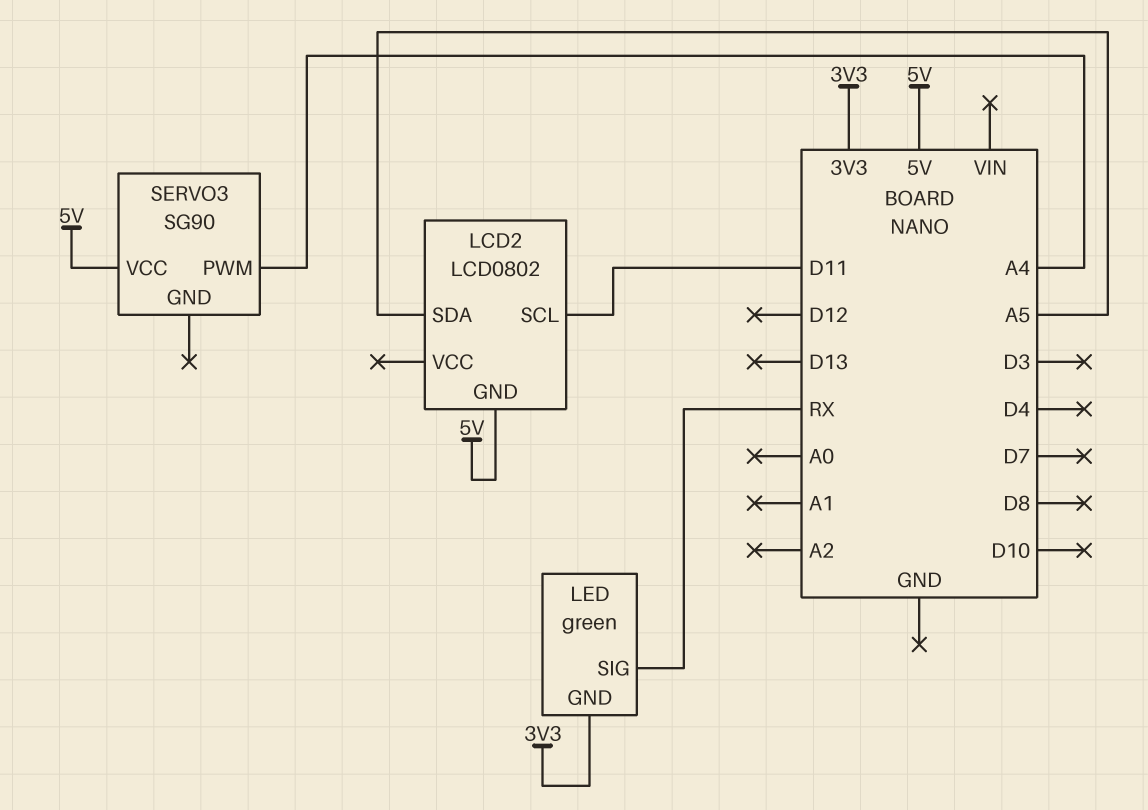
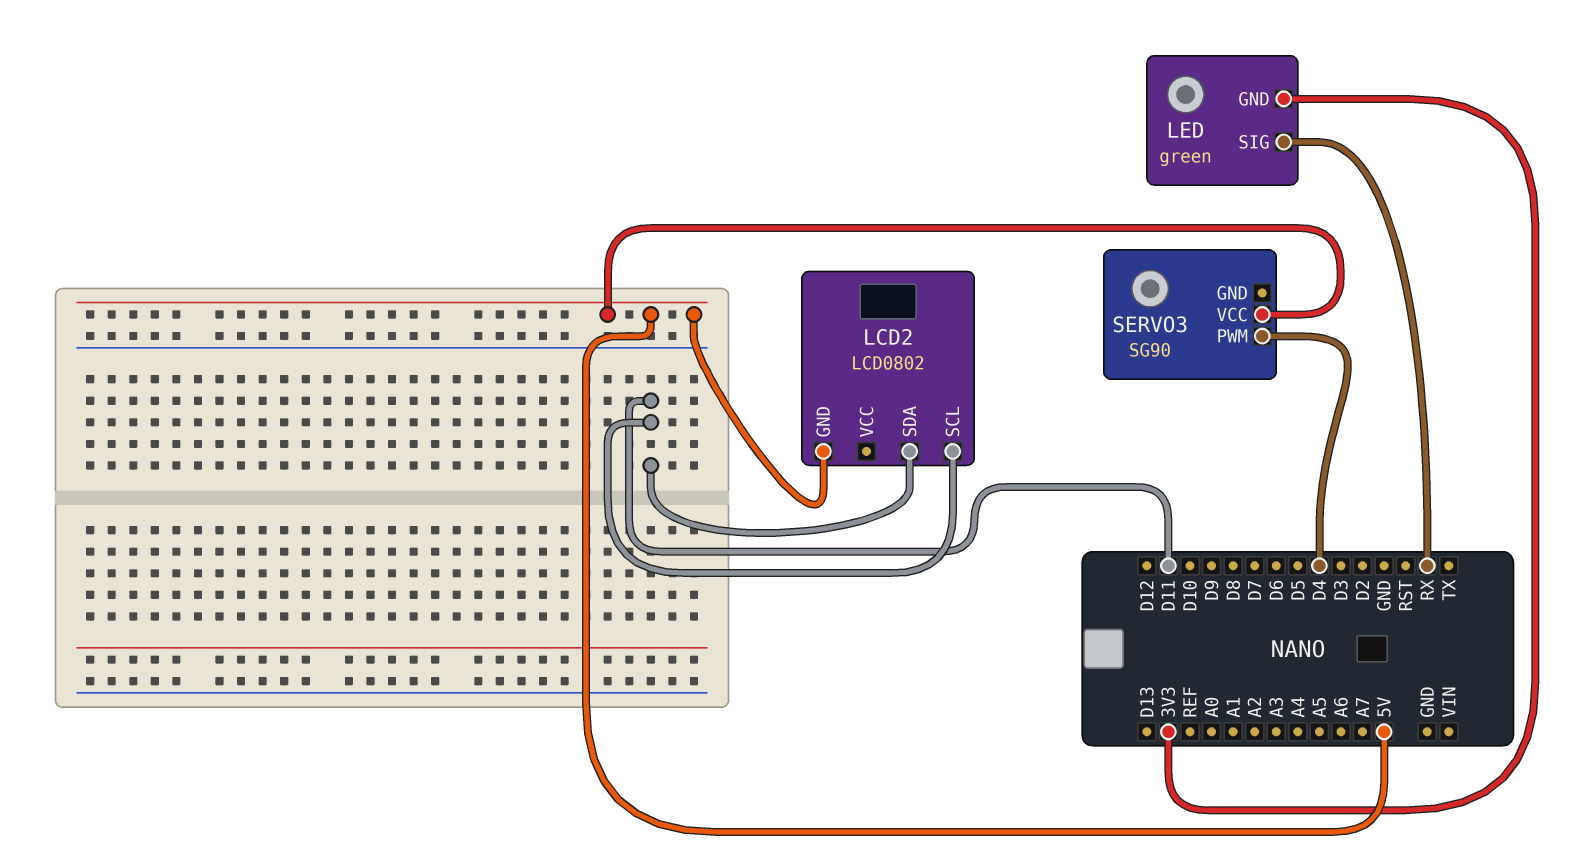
LCD2 pin SDA: A5 -> D11
SERVO3 pin PWM: A4 -> D4

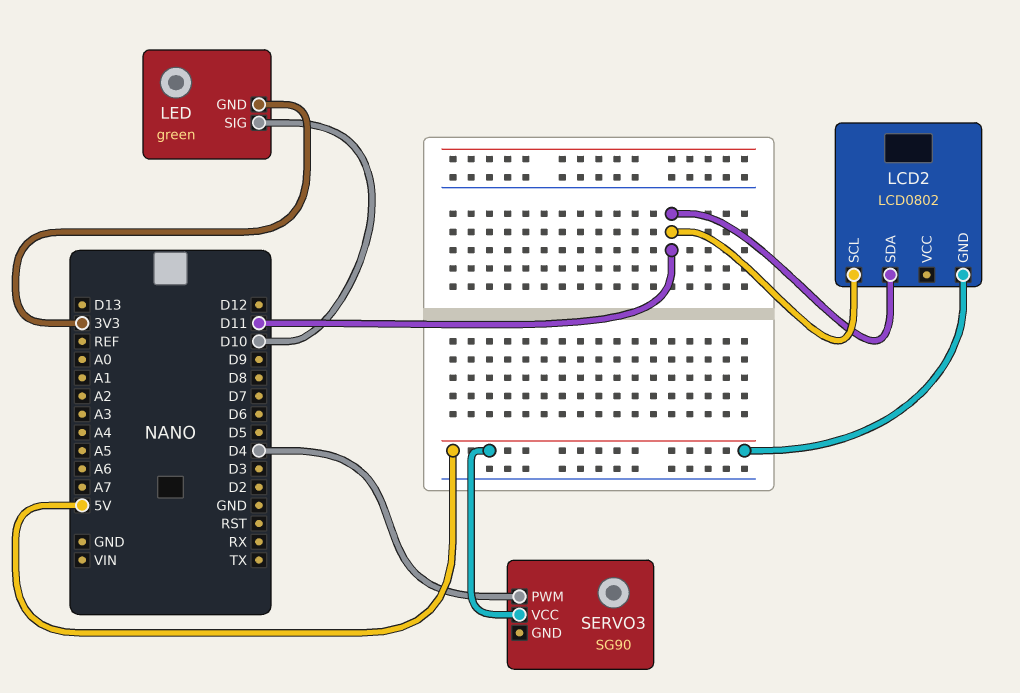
LED pin SIG: RX -> D10

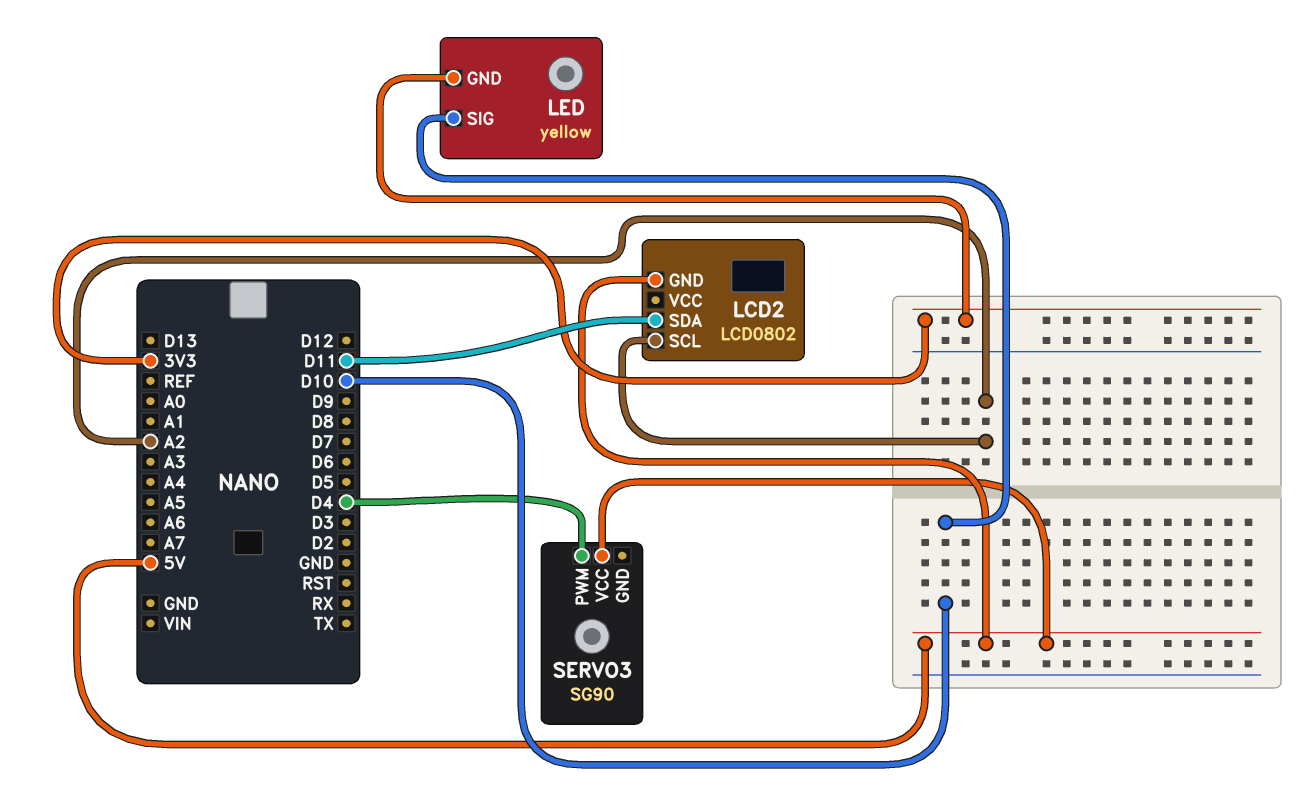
LCD2 pin SCL: D11 -> A2
LED: green -> yellow

